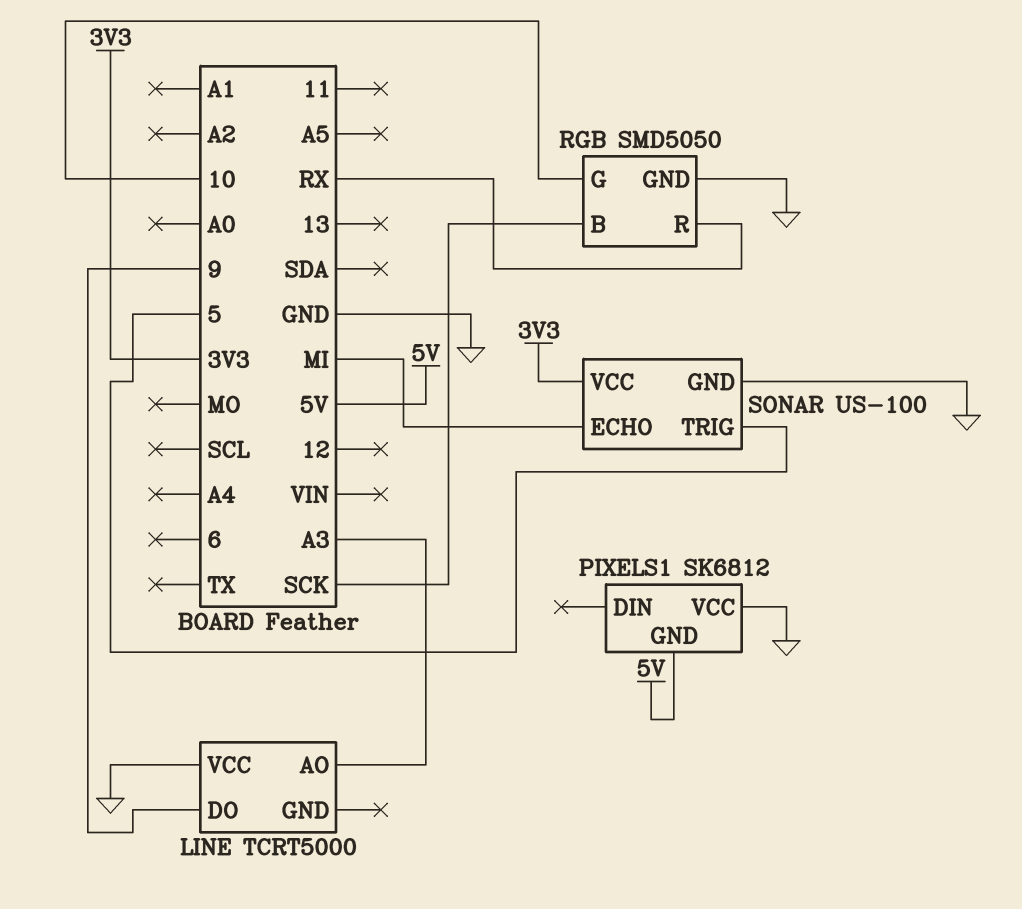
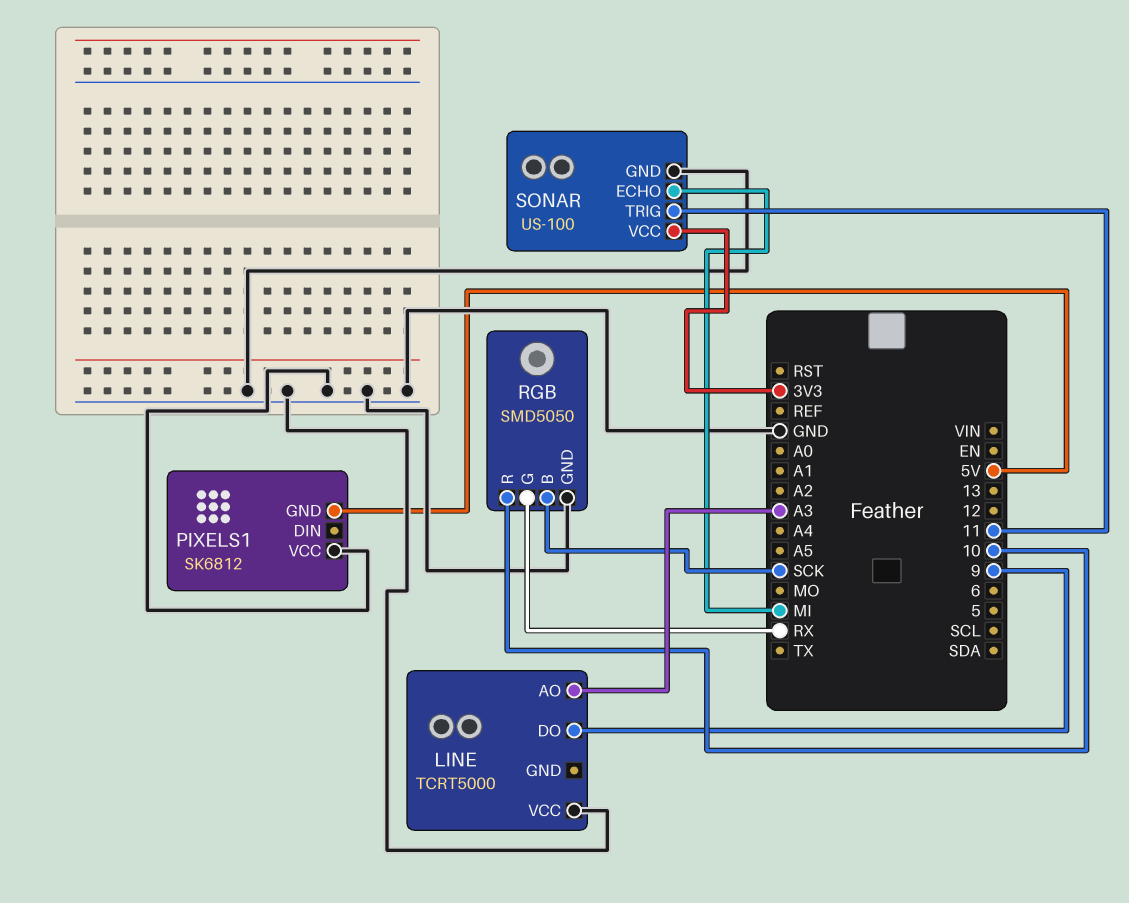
RGB pin G: 10 -> RX
RGB pin R: RX -> 10
SONAR pin TRIG: 5 -> 11

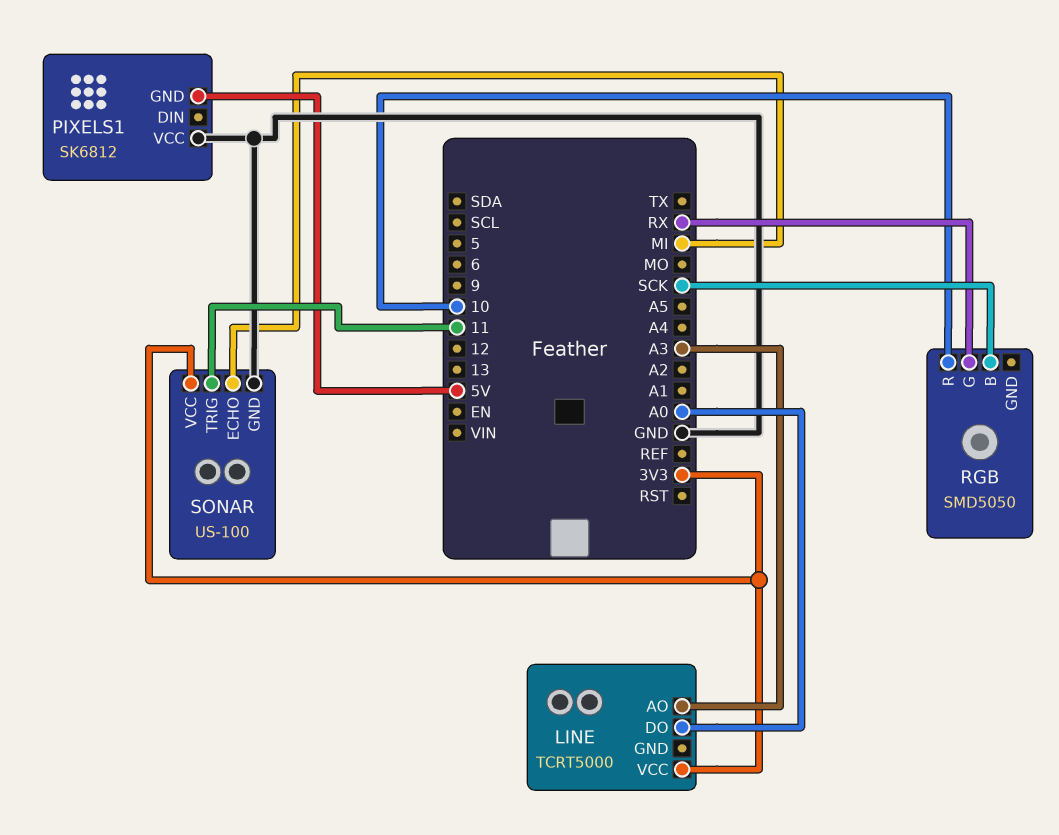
LINE pin DO: 9 -> A0
LINE pin VCC: GND -> 3V3
RGB pin GND: GND -> none

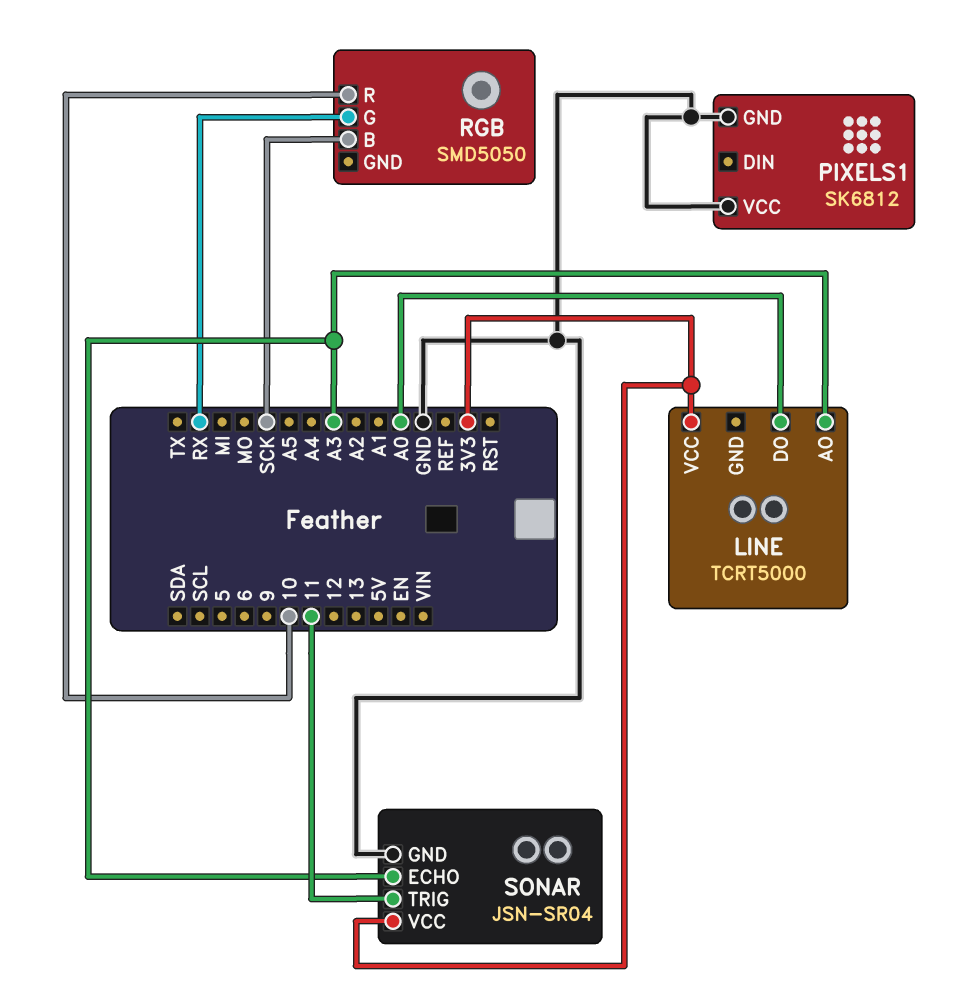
PIXELS1 pin GND: 5V -> GND
SONAR: US-100 -> JSN-SR04
SONAR pin ECHO: MI -> A3

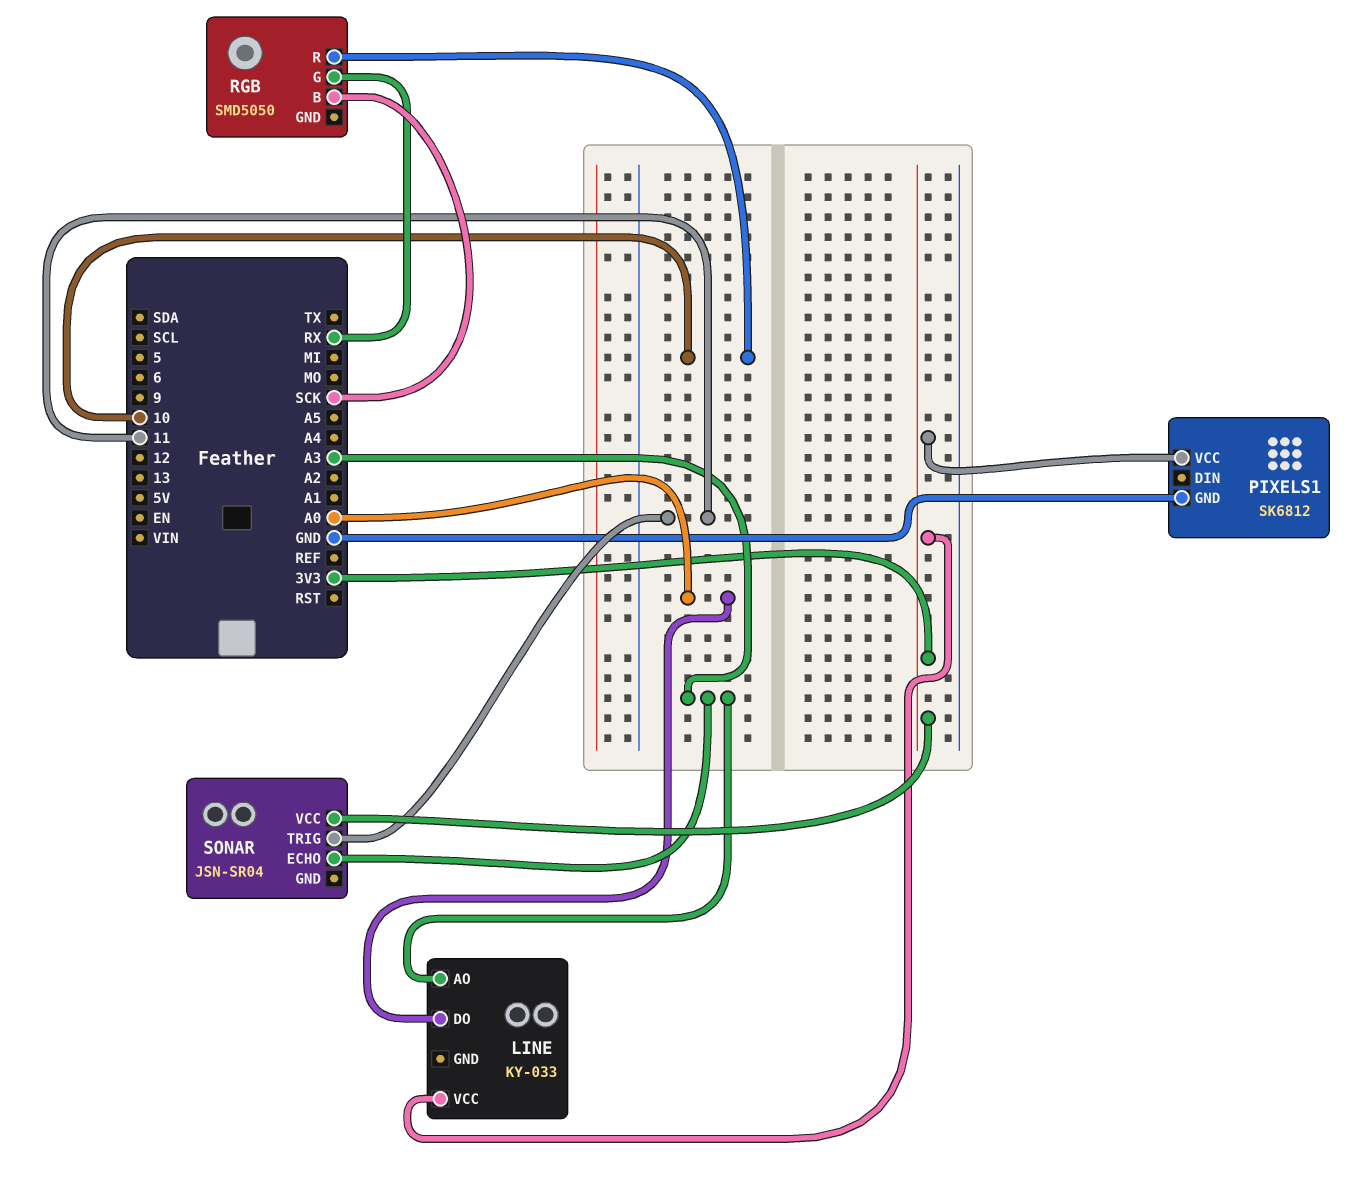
LINE: TCRT5000 -> KY-033
PIXELS1 pin VCC: GND -> 3V3
SONAR pin GND: GND -> none

